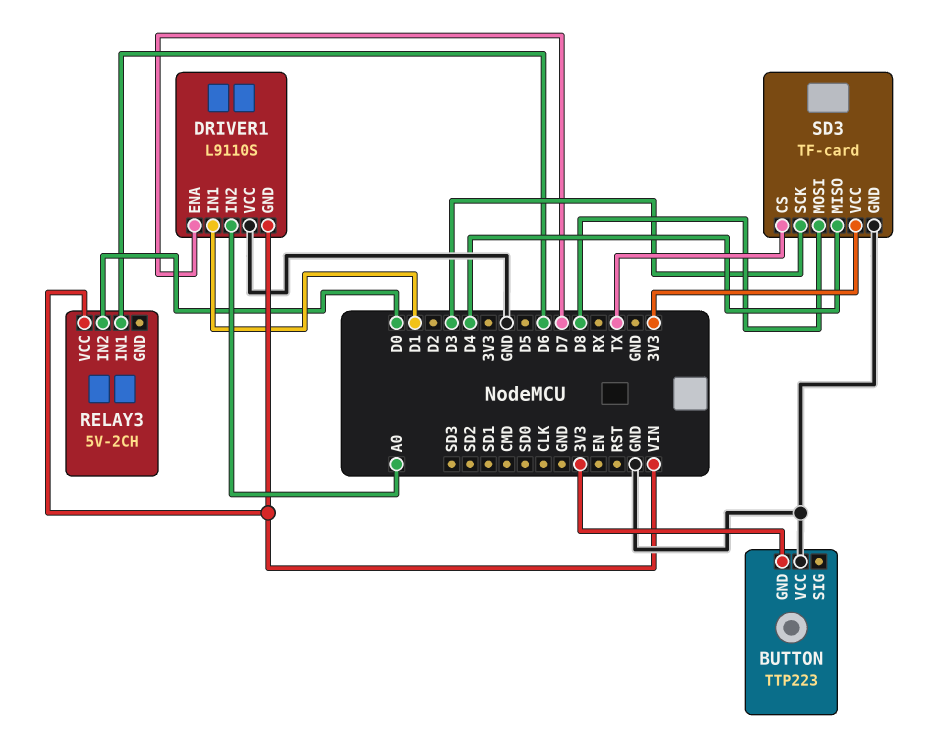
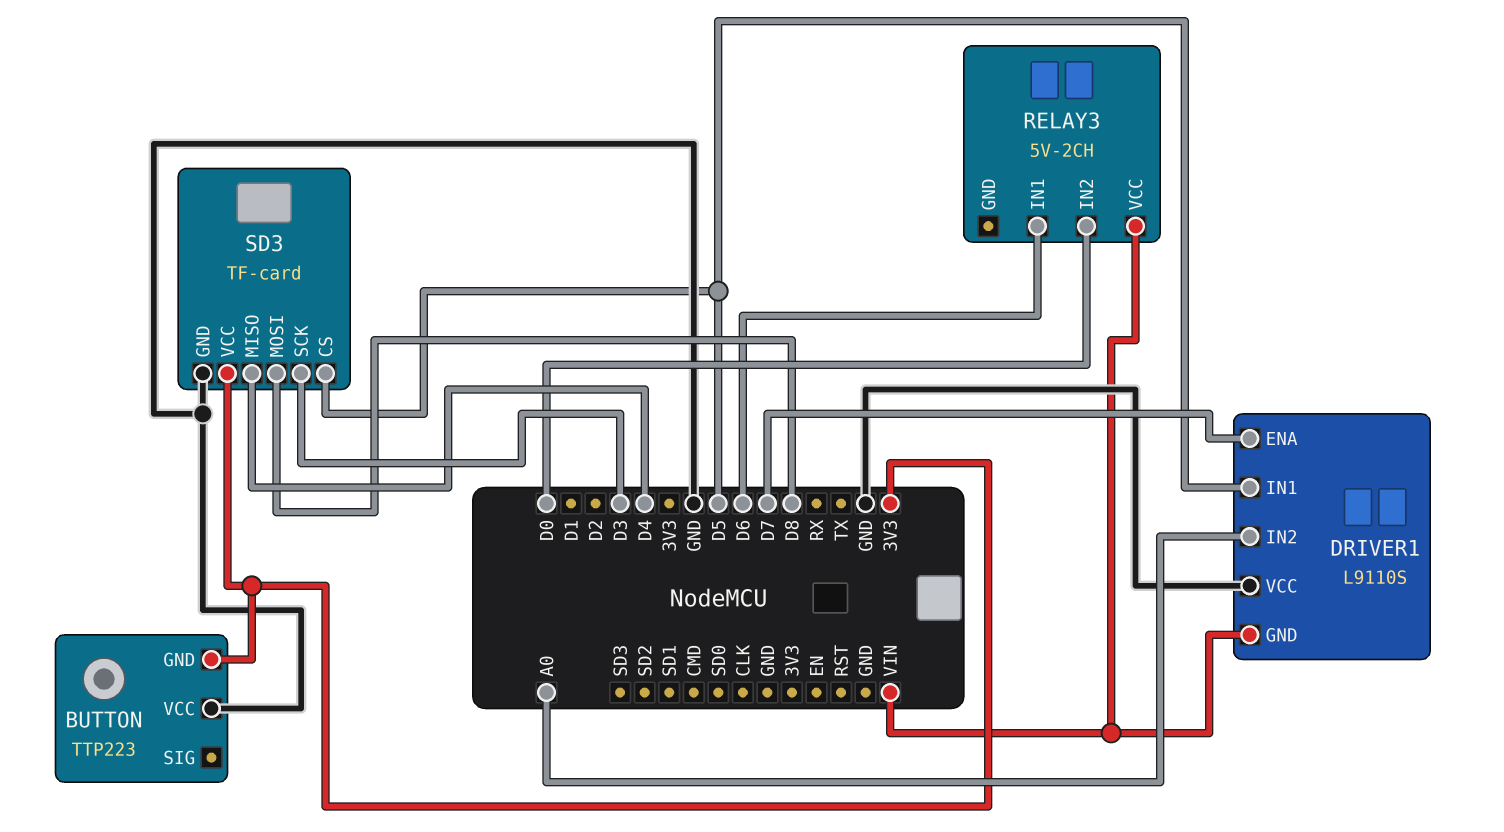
DRIVER1 pin IN1: D1 -> D5
SD3 pin CS: TX -> D5

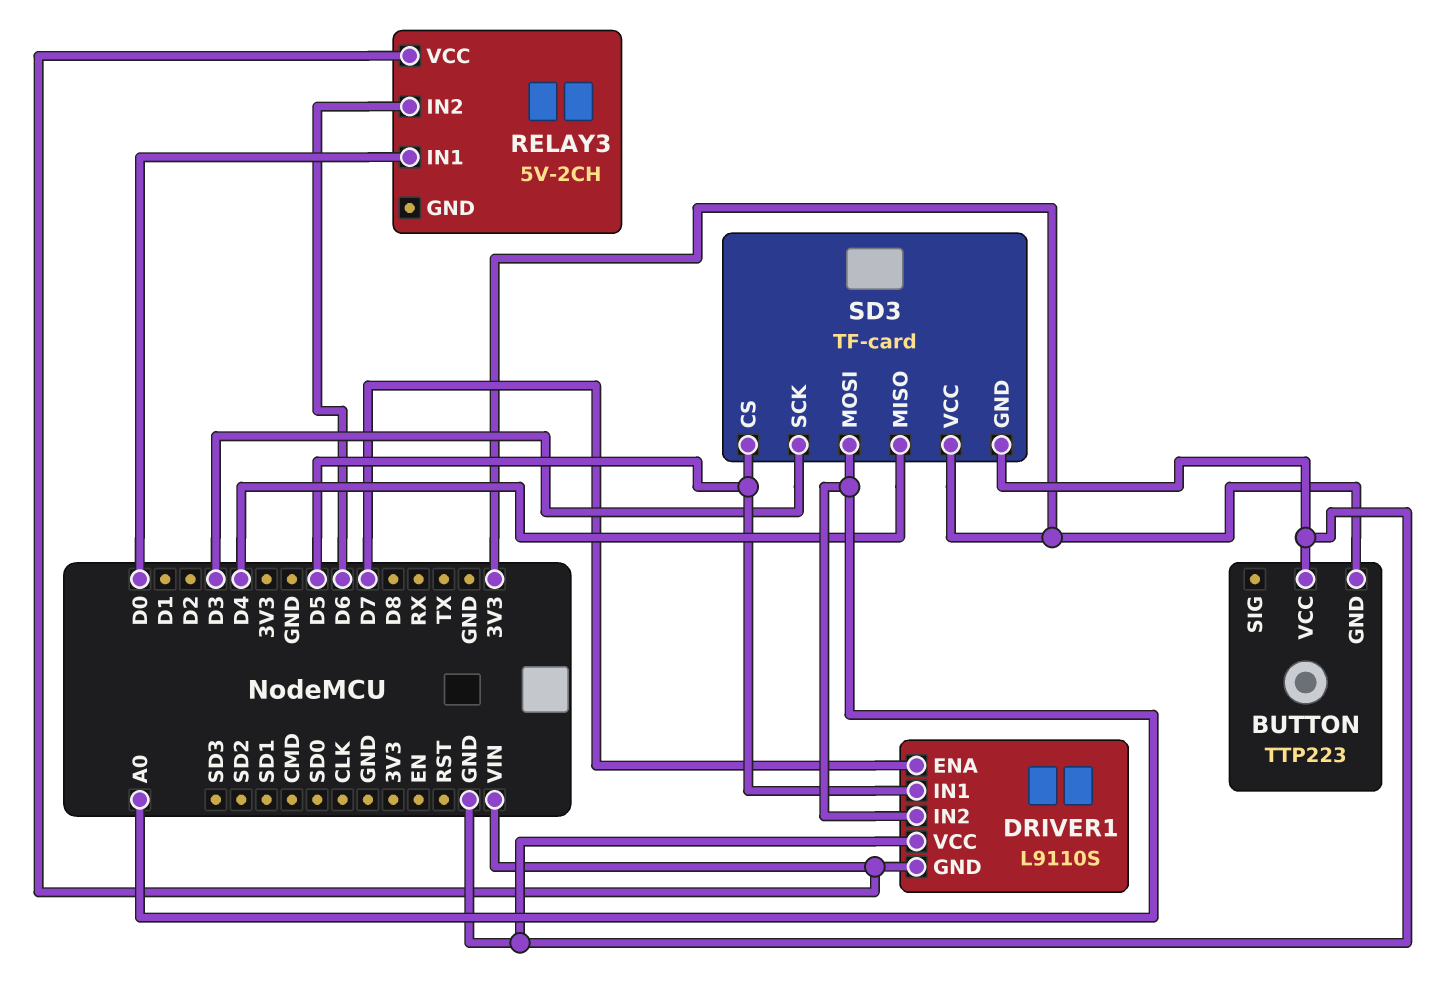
RELAY3 pin IN1: D6 -> D0
RELAY3 pin IN2: D0 -> D6
SD3 pin MOSI: D8 -> A0

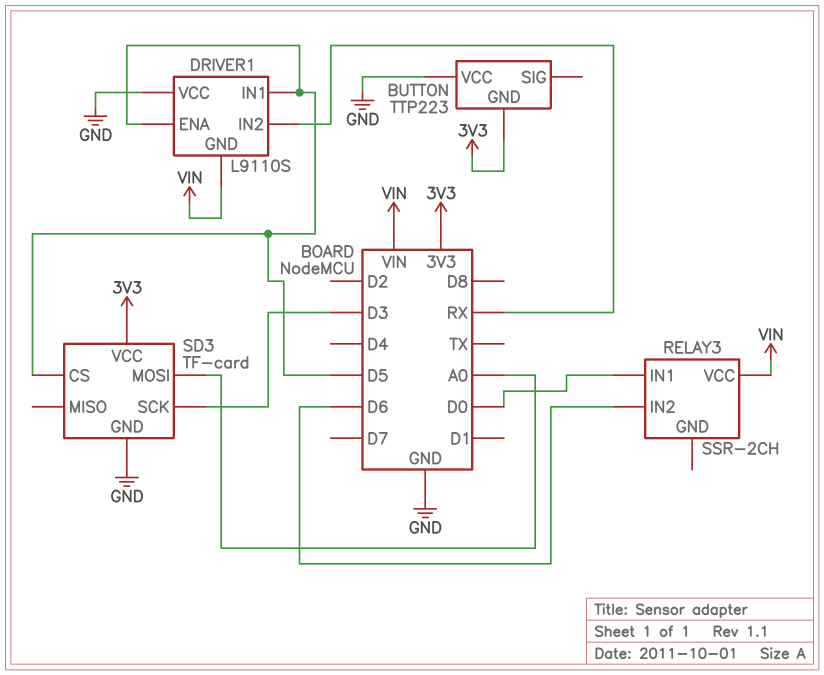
DRIVER1 pin ENA: D7 -> D5
DRIVER1 pin IN2: A0 -> RX
RELAY3: 5V-2CH -> SSR-2CH
SD3 pin MISO: D4 -> none

